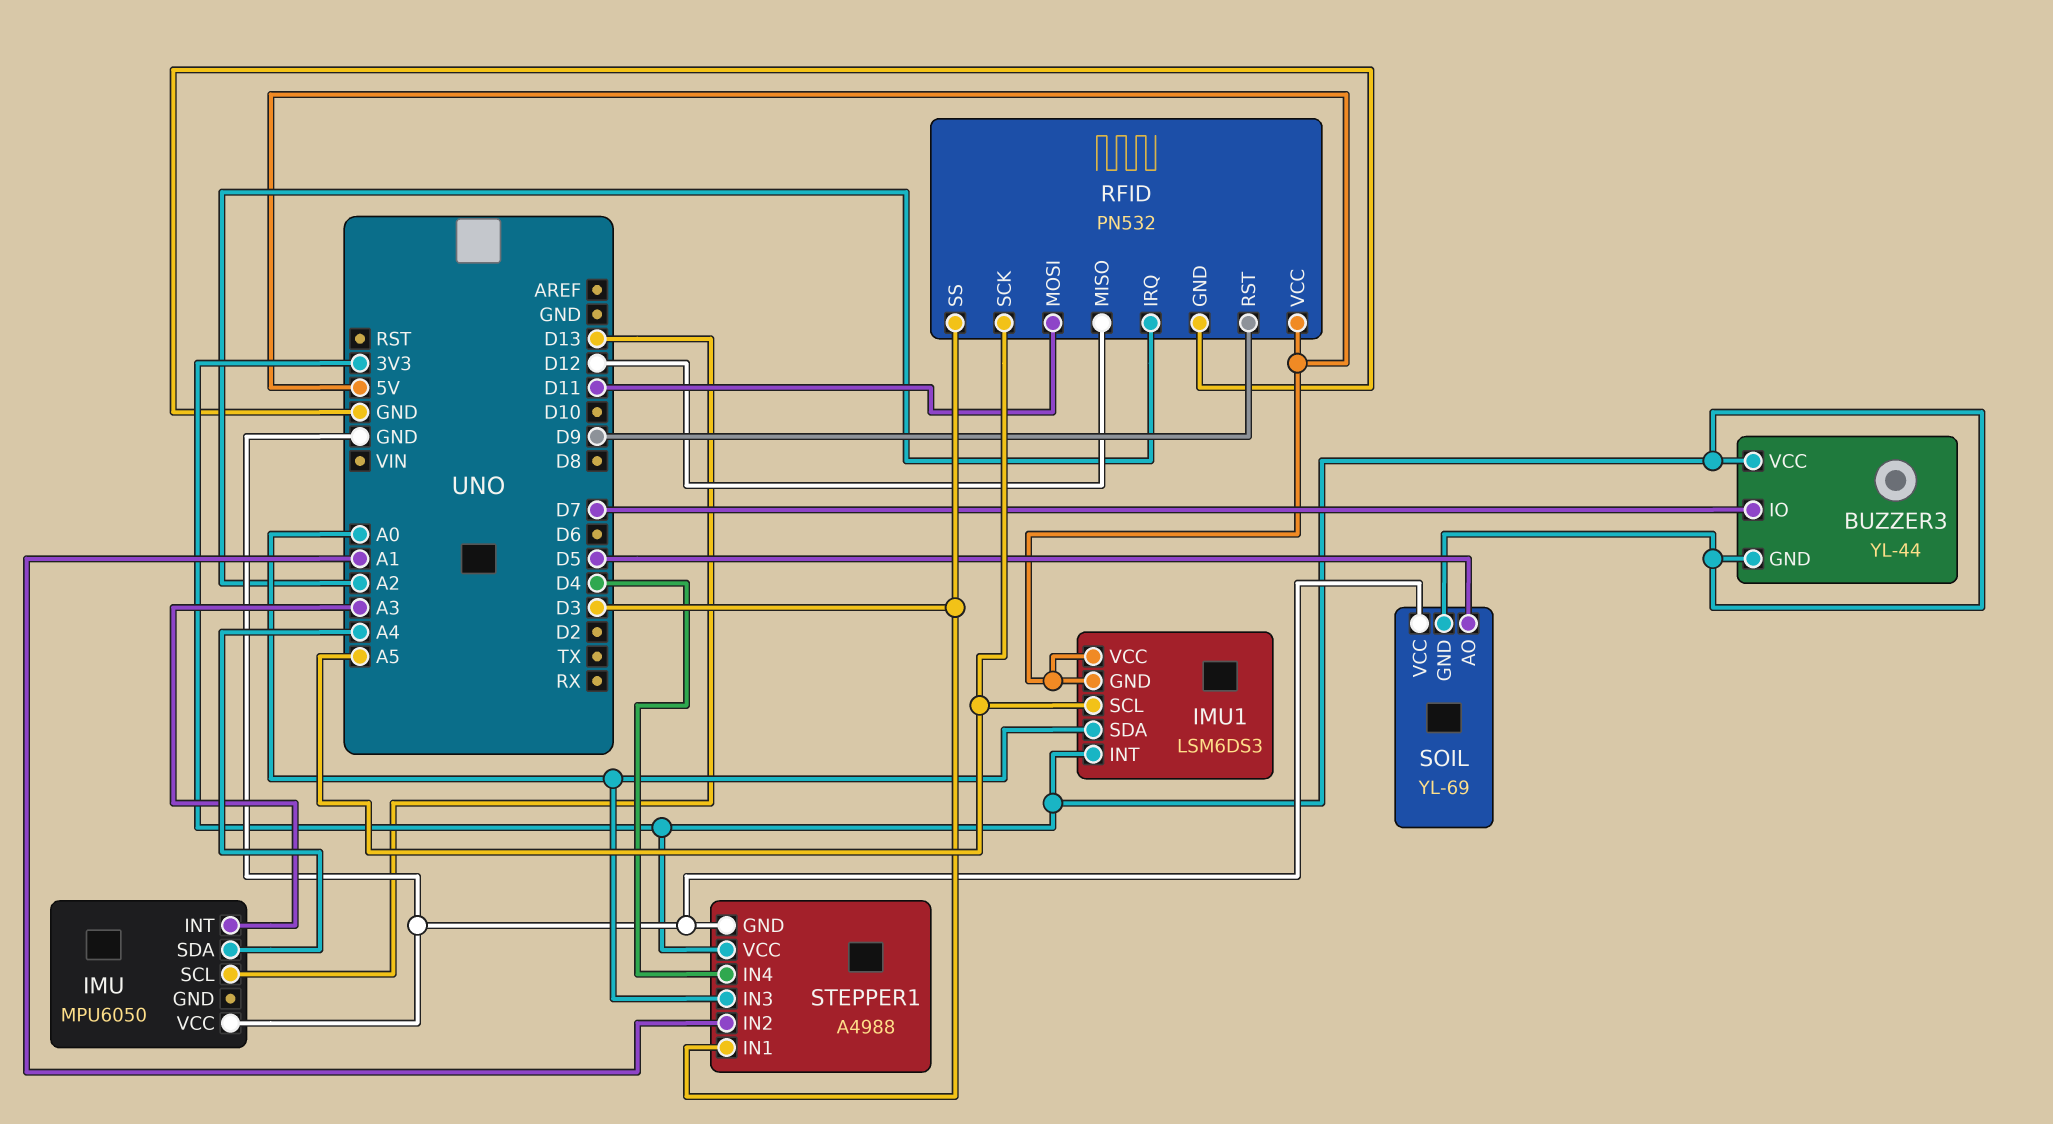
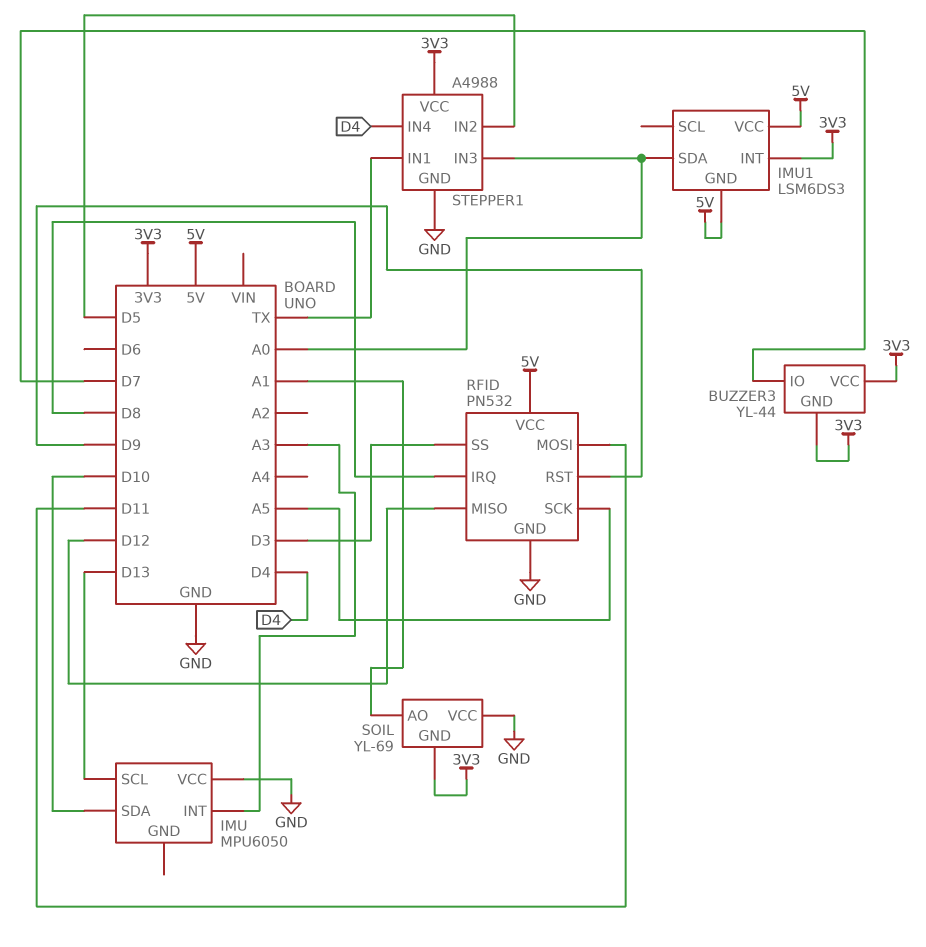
IMU pin SDA: A4 -> D10
IMU1 pin SCL: A5 -> none
RFID pin IRQ: A2 -> D8
SOIL pin AO: D5 -> A1
STEPPER1 pin IN1: D3 -> TX
STEPPER1 pin IN2: A1 -> D5

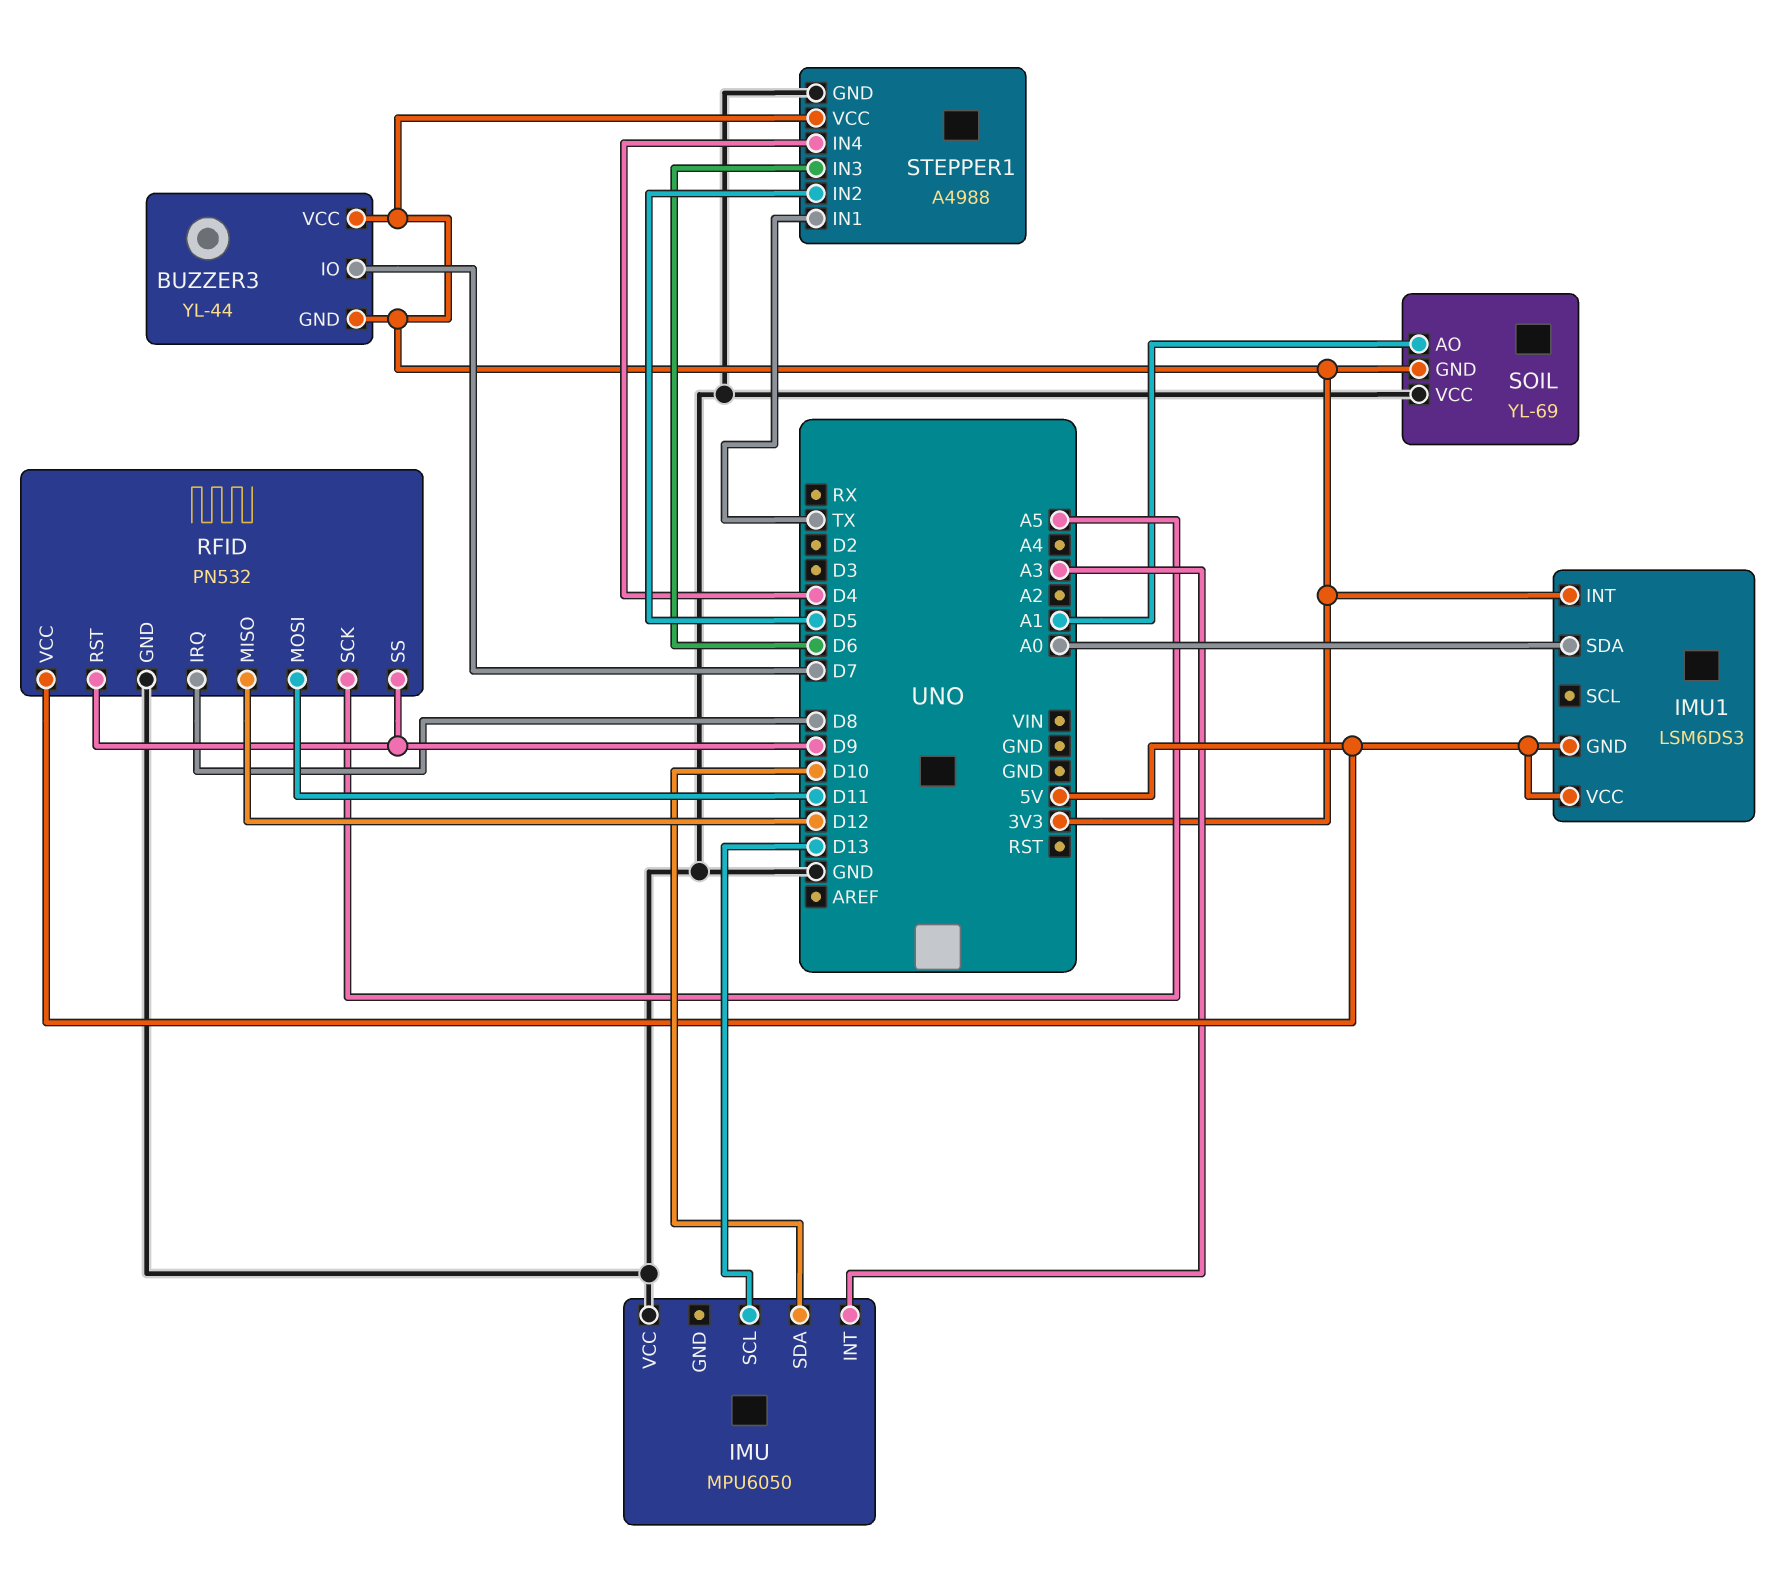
RFID pin SS: D3 -> D9
STEPPER1 pin IN3: A0 -> D6

